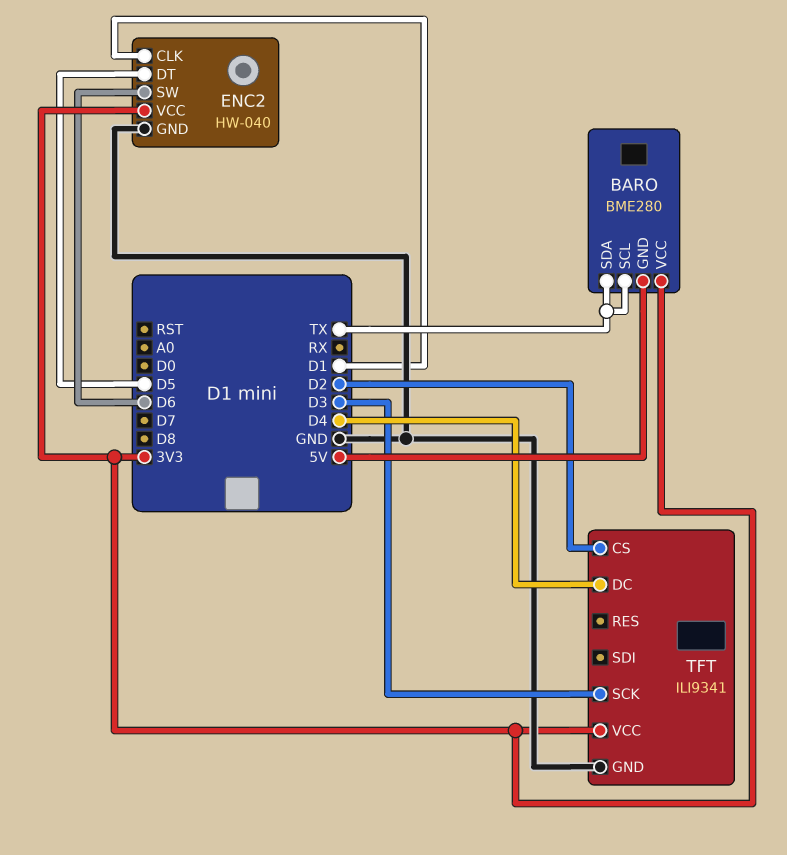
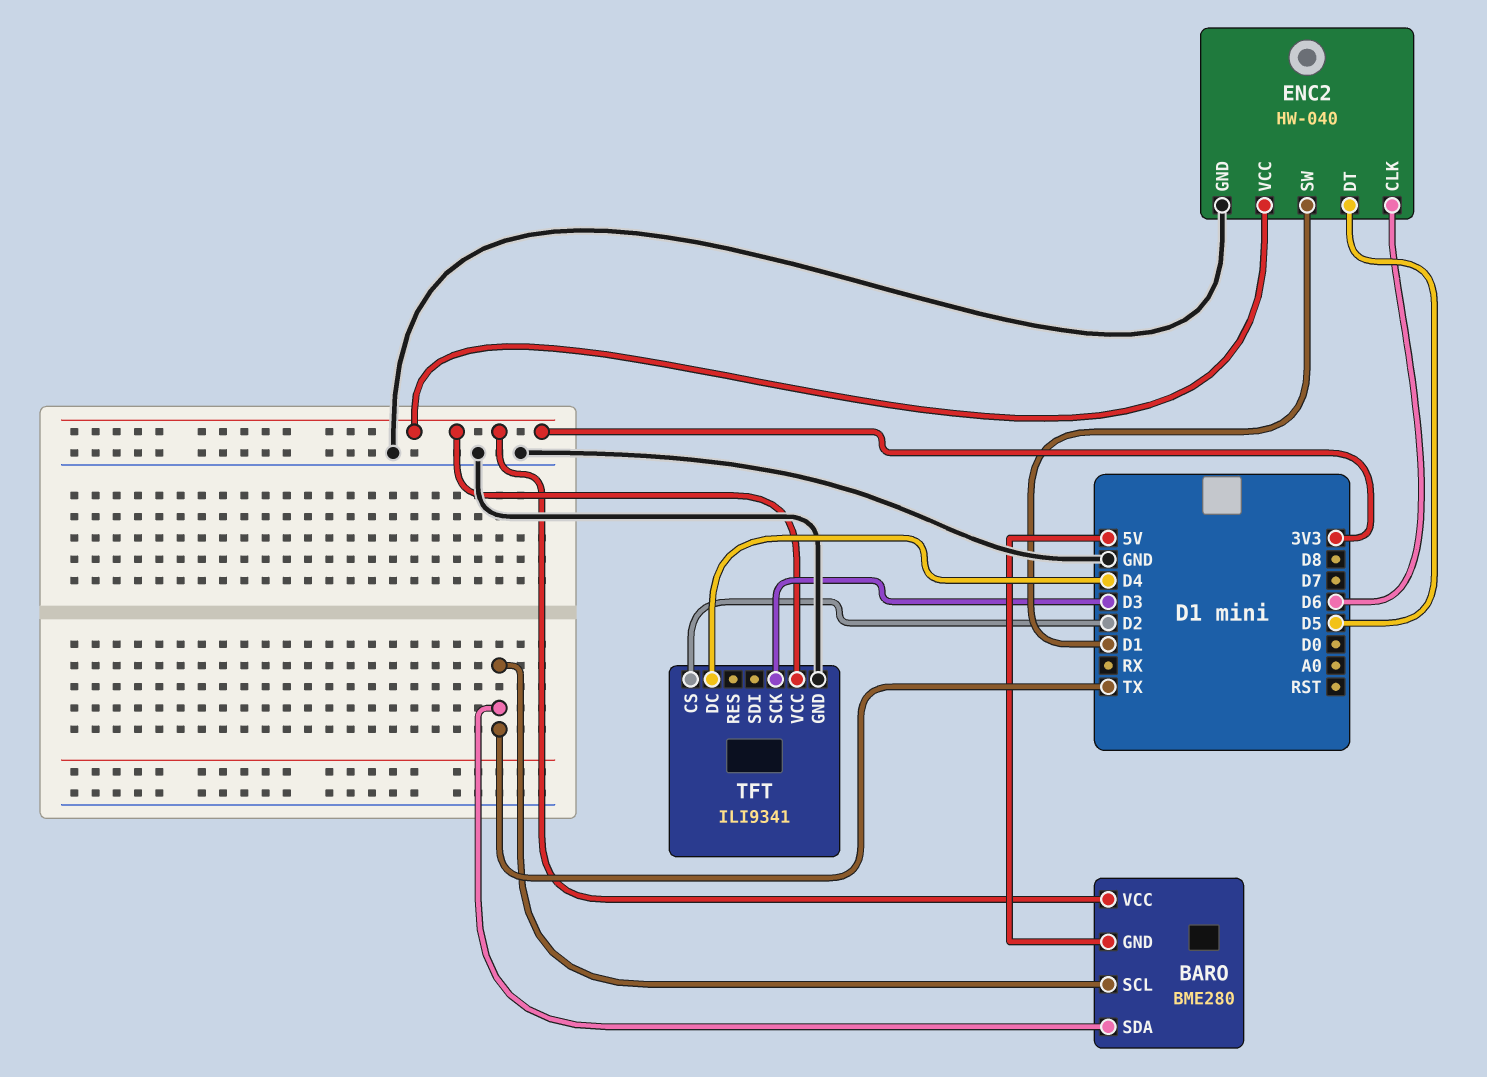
ENC2 pin CLK: D1 -> D6
ENC2 pin SW: D6 -> D1

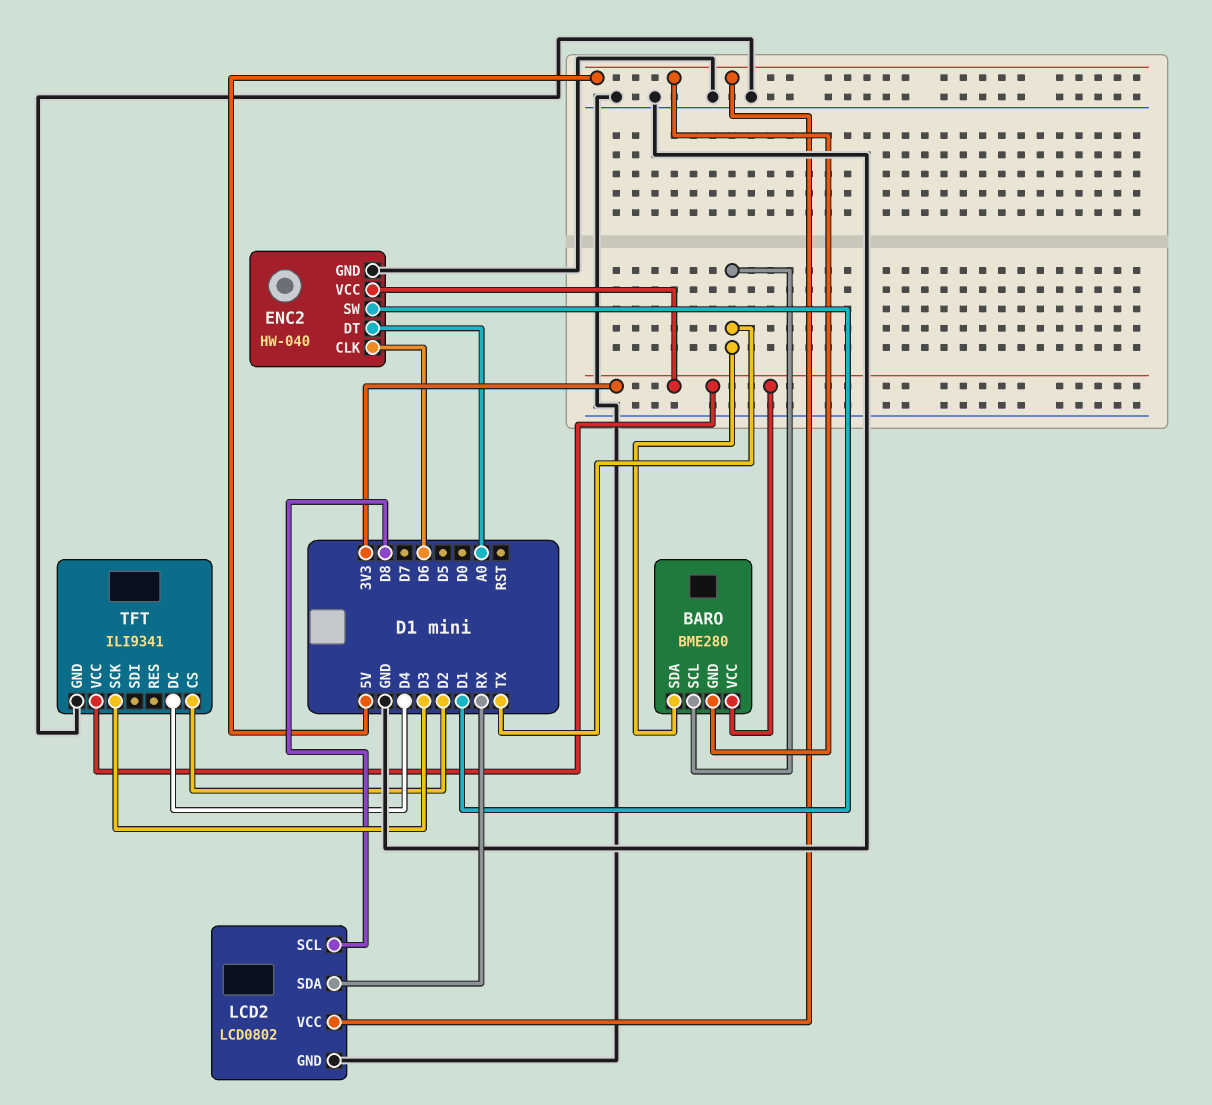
ENC2 pin DT: D5 -> A0
LCD2: none -> LCD0802
LCD2 pin GND: none -> GND
LCD2 pin SCL: none -> D8
LCD2 pin SDA: none -> RX
LCD2 pin VCC: none -> 5V

